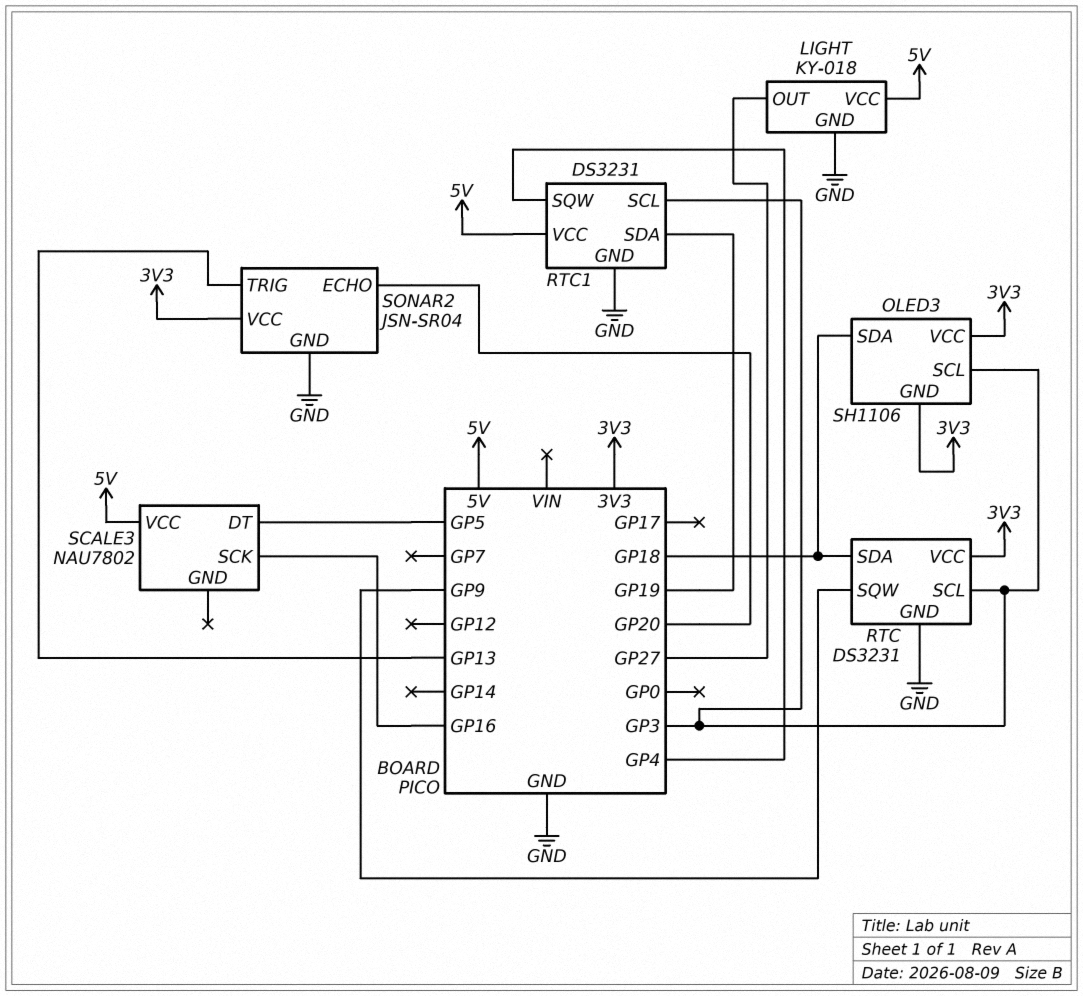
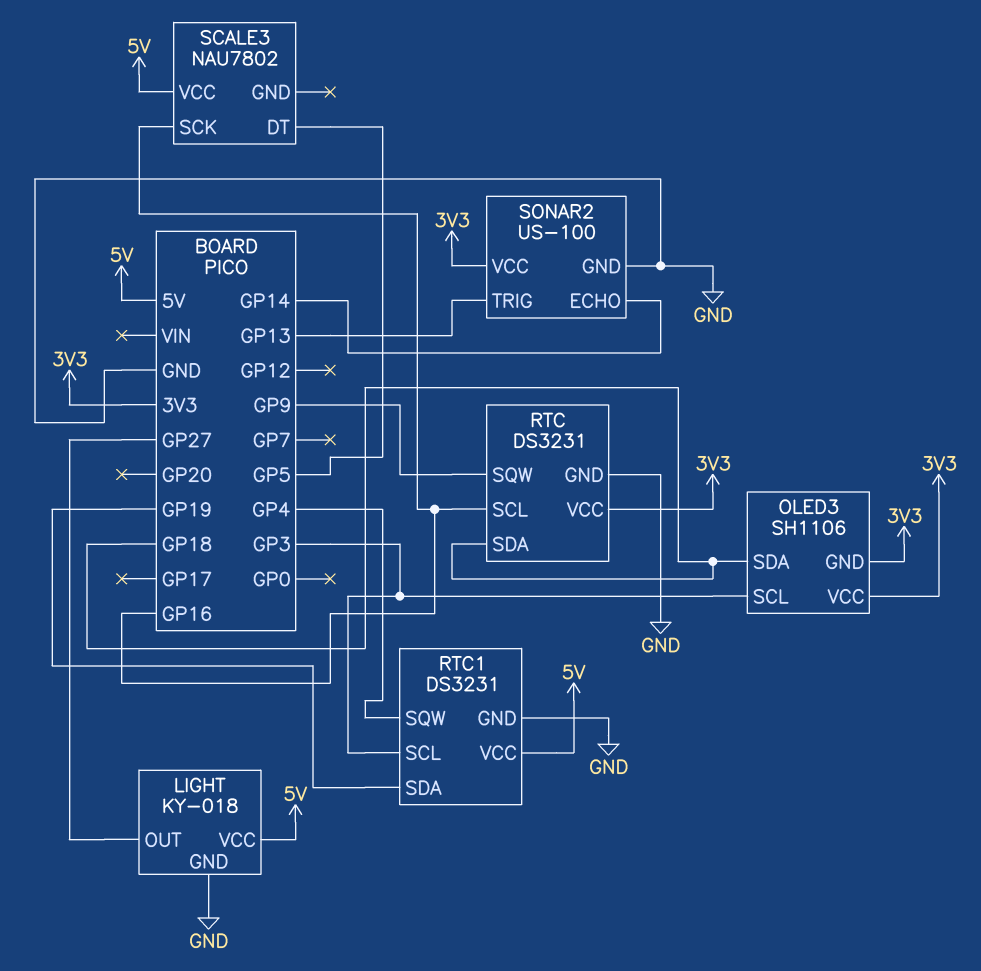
RTC pin SCL: GP3 -> GP16
SONAR2: JSN-SR04 -> US-100
SONAR2 pin ECHO: GP20 -> GP14

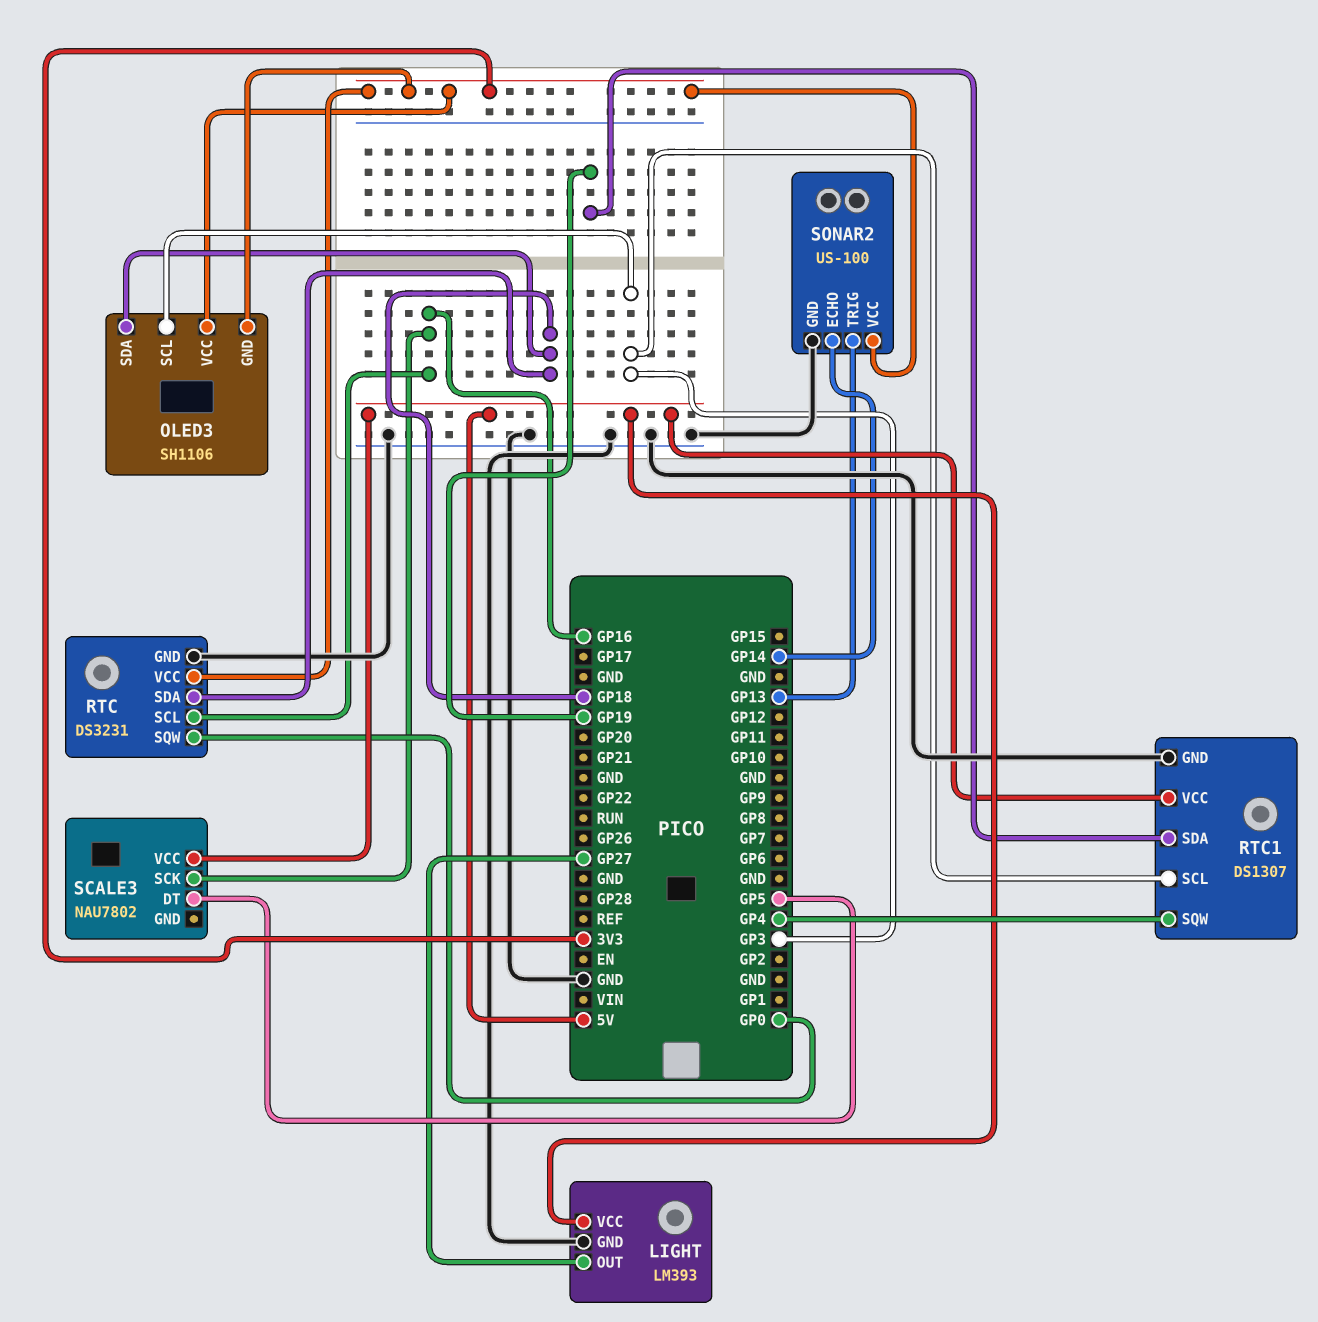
LIGHT: KY-018 -> LM393
RTC pin SQW: GP9 -> GP0
RTC1: DS3231 -> DS1307

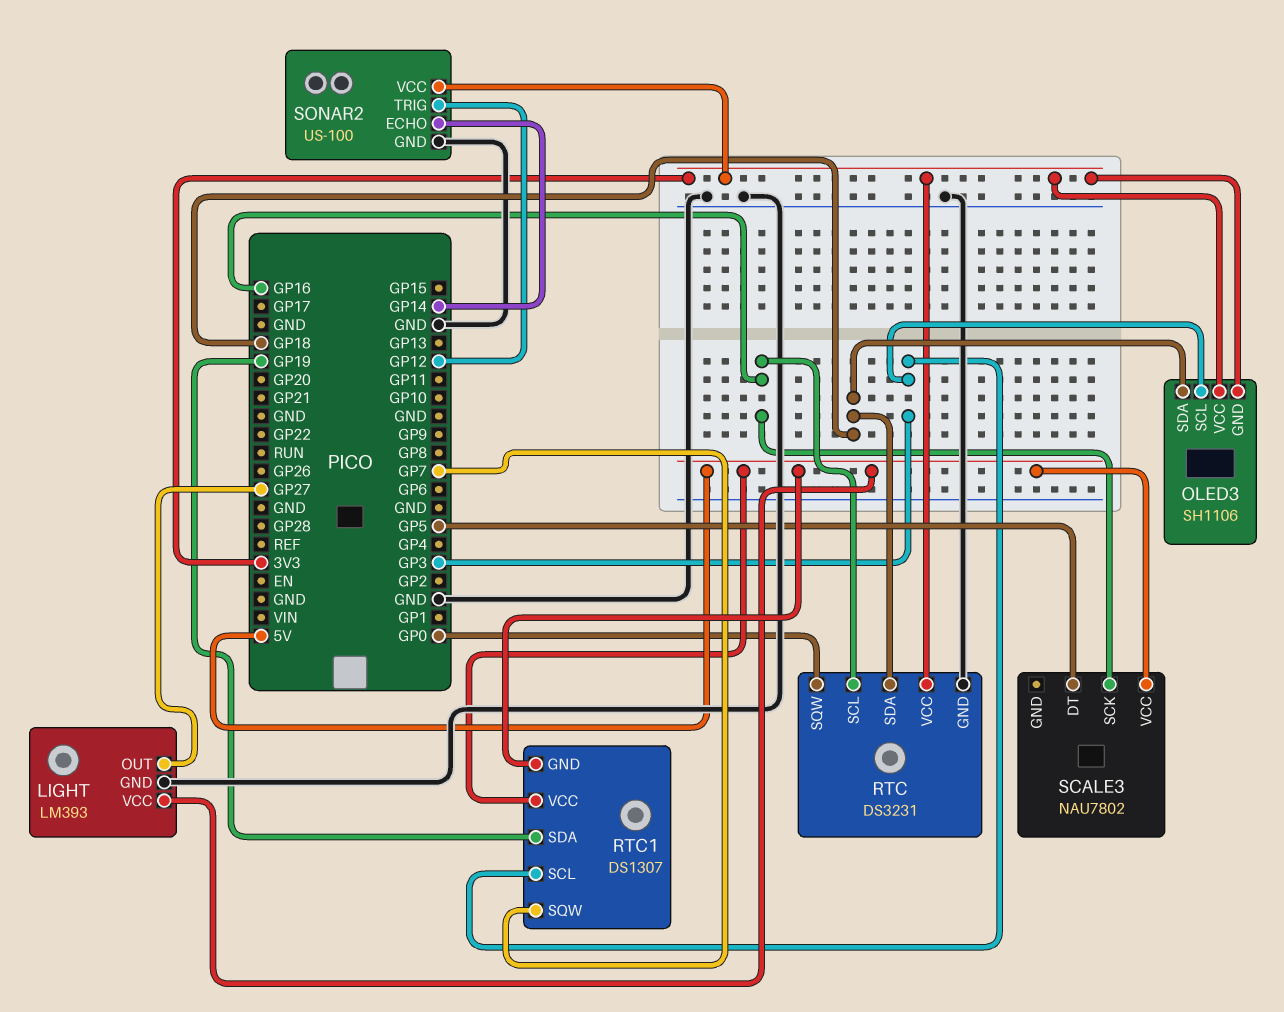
RTC1 pin GND: GND -> 5V
RTC1 pin SQW: GP4 -> GP7
SONAR2 pin TRIG: GP13 -> GP12

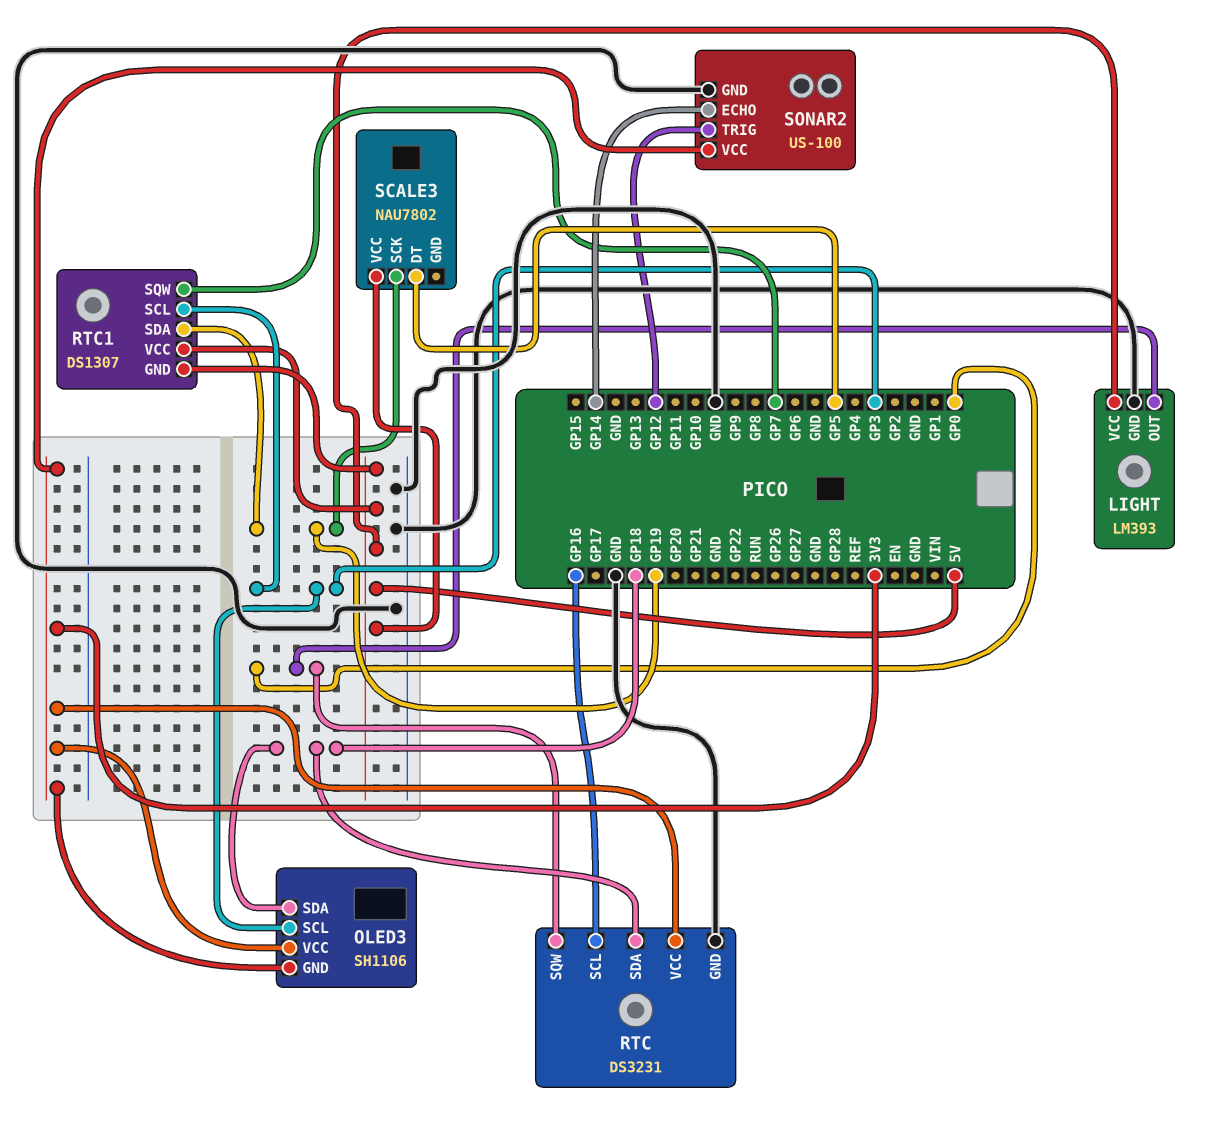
LIGHT pin OUT: GP27 -> GP0
SCALE3 pin SCK: GP16 -> GP19

